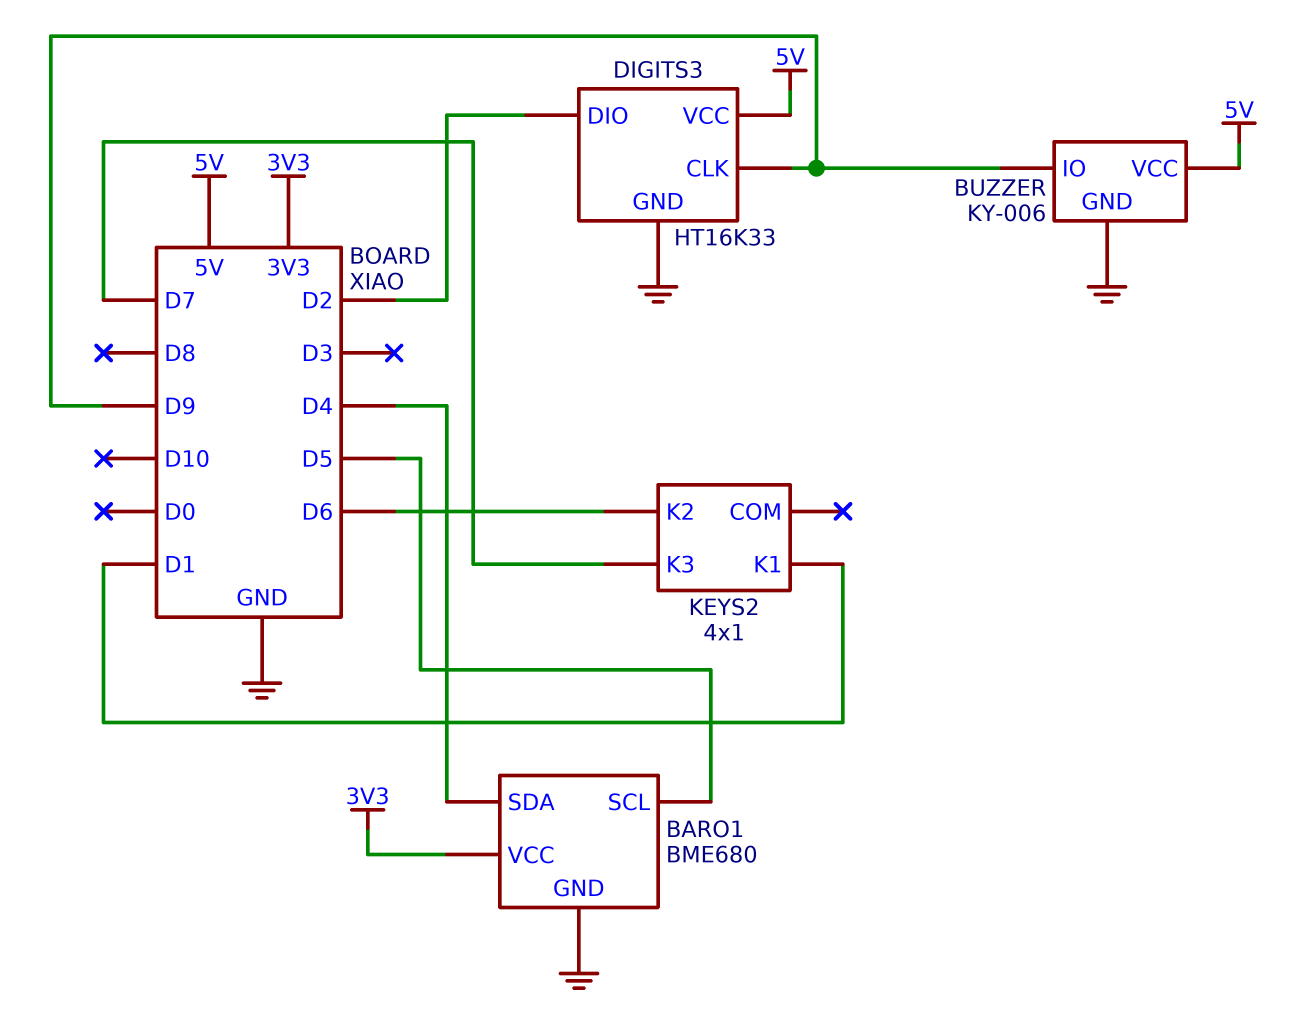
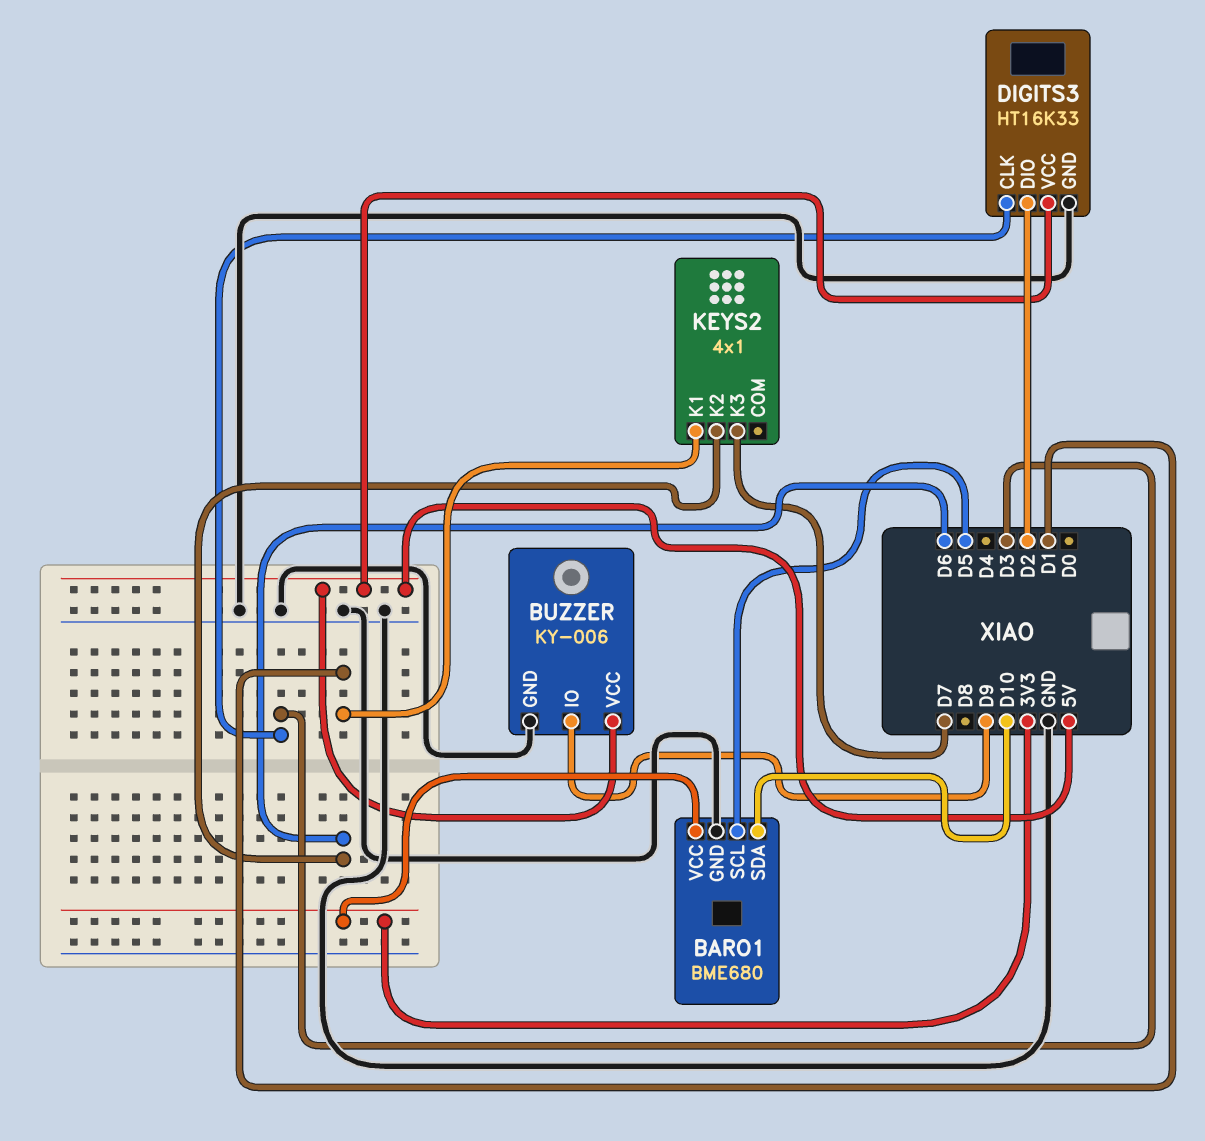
BARO1 pin SDA: D4 -> D10
DIGITS3 pin CLK: D9 -> D3

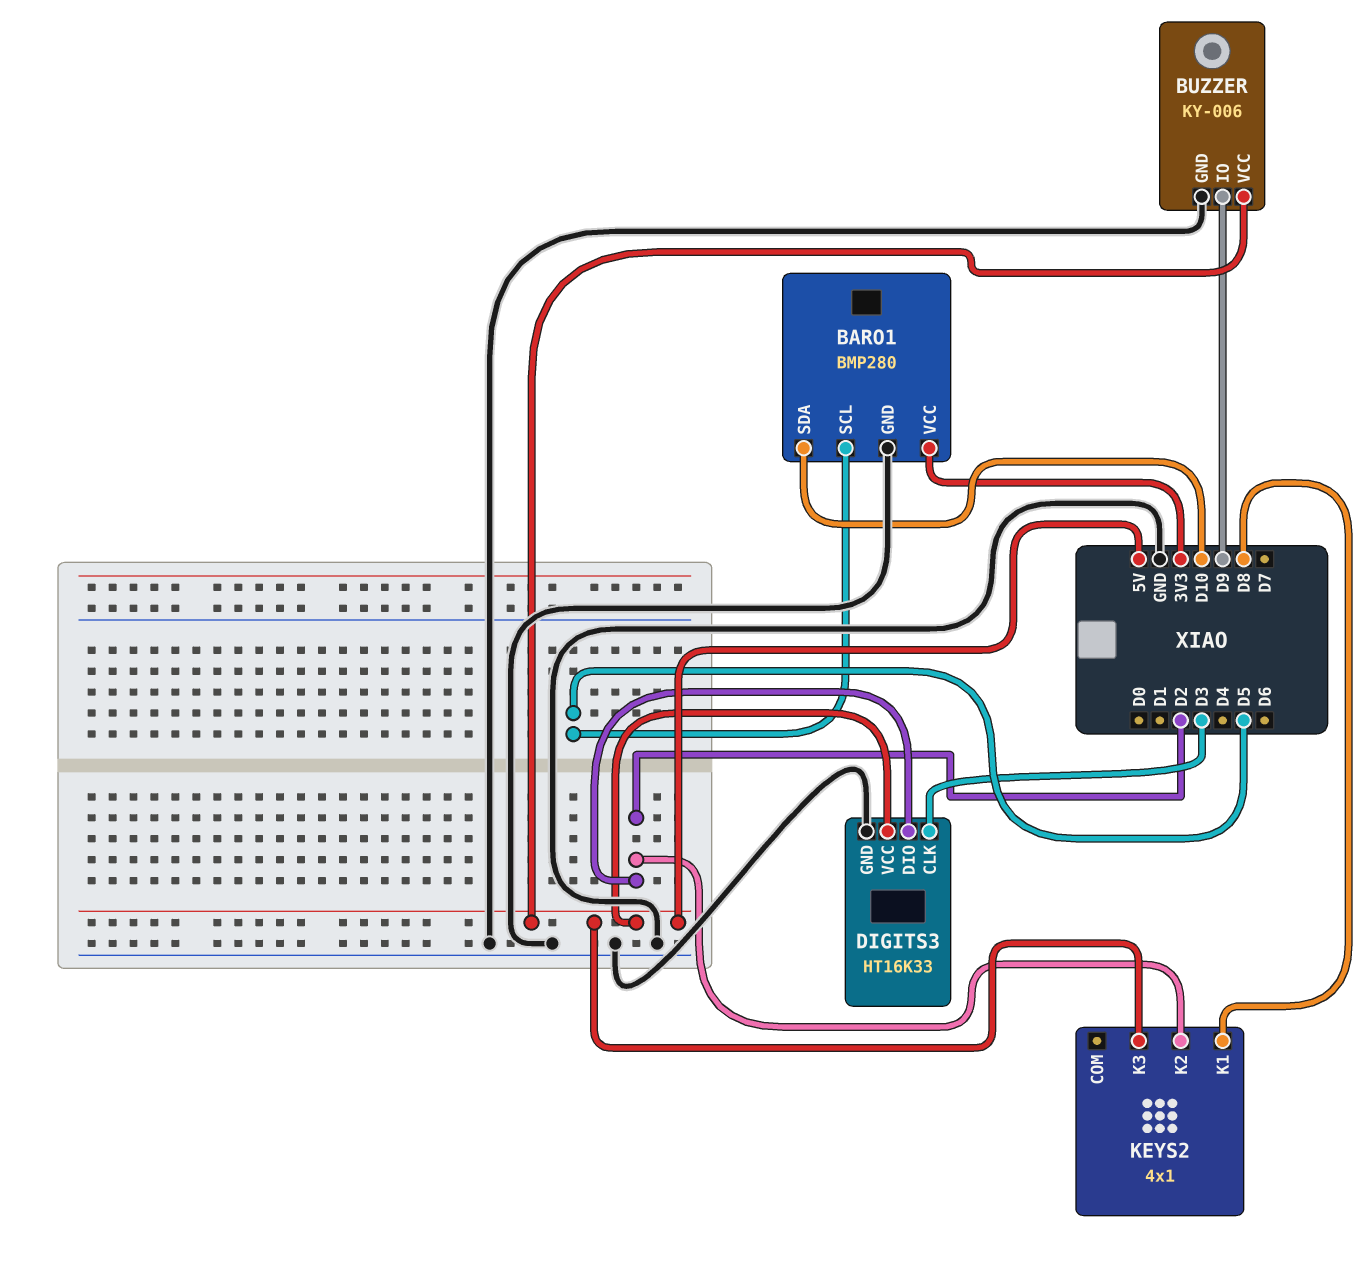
BARO1: BME680 -> BMP280
KEYS2 pin K1: D1 -> D8
KEYS2 pin K2: D6 -> D2
KEYS2 pin K3: D7 -> 5V

